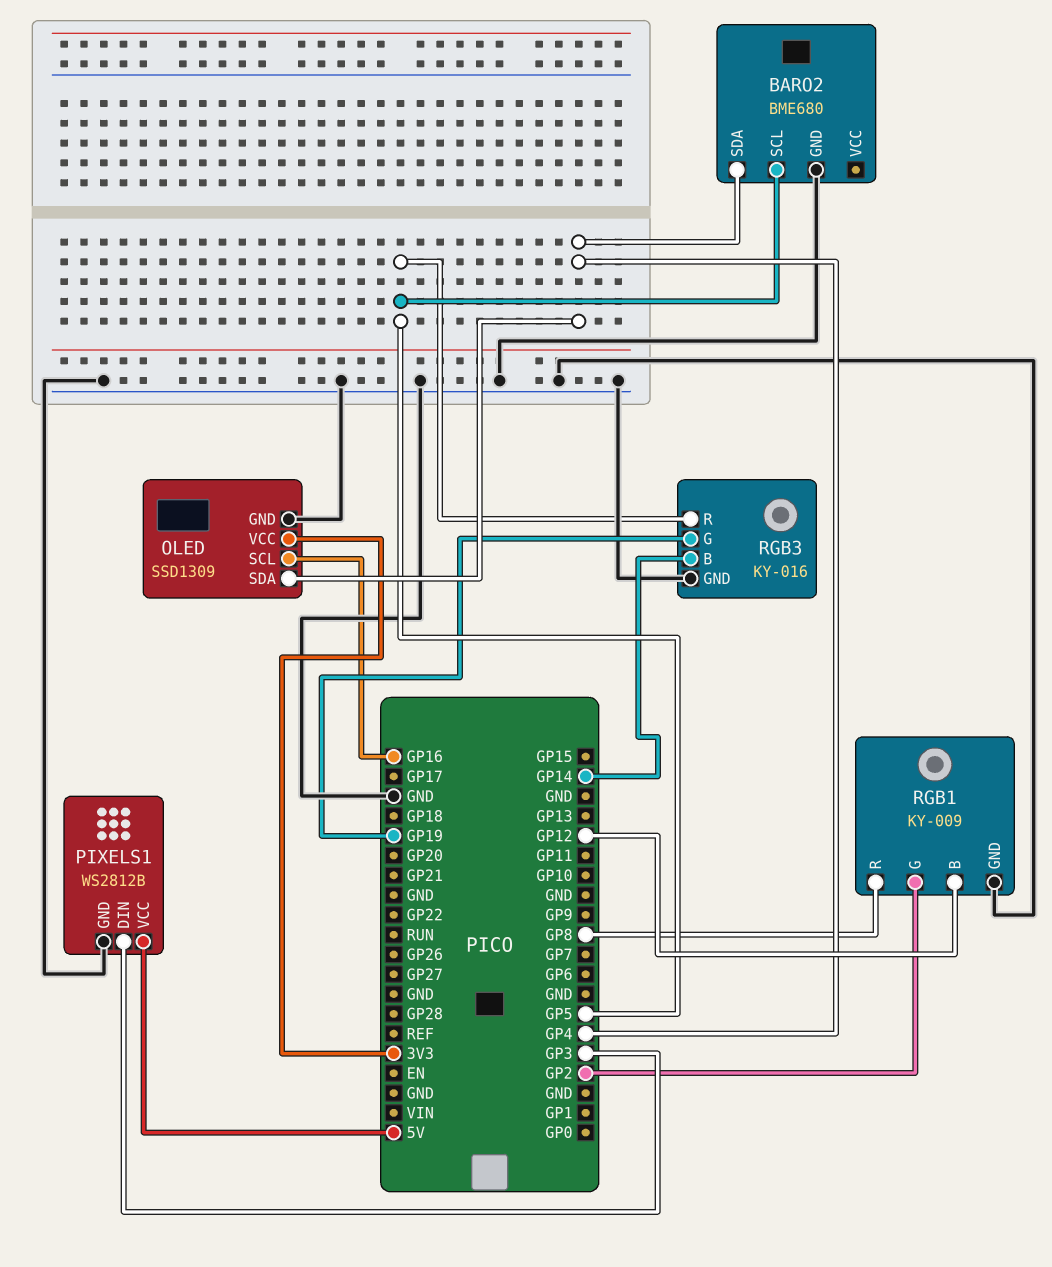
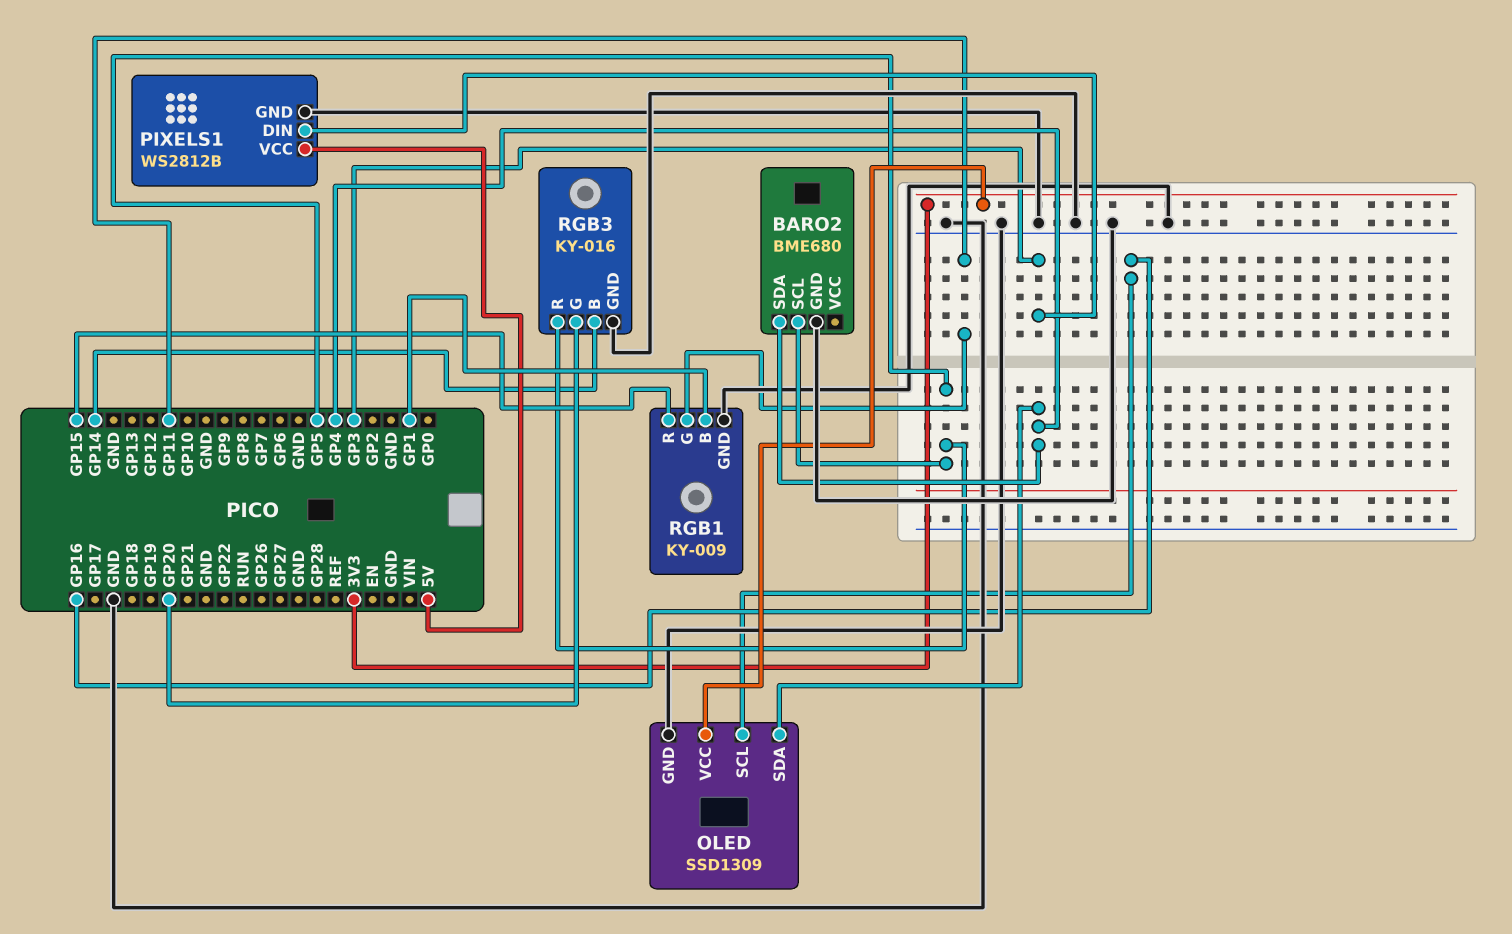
RGB1 pin B: GP12 -> GP1
RGB1 pin G: GP2 -> GP11
RGB1 pin R: GP8 -> GP15
RGB3 pin G: GP19 -> GP20

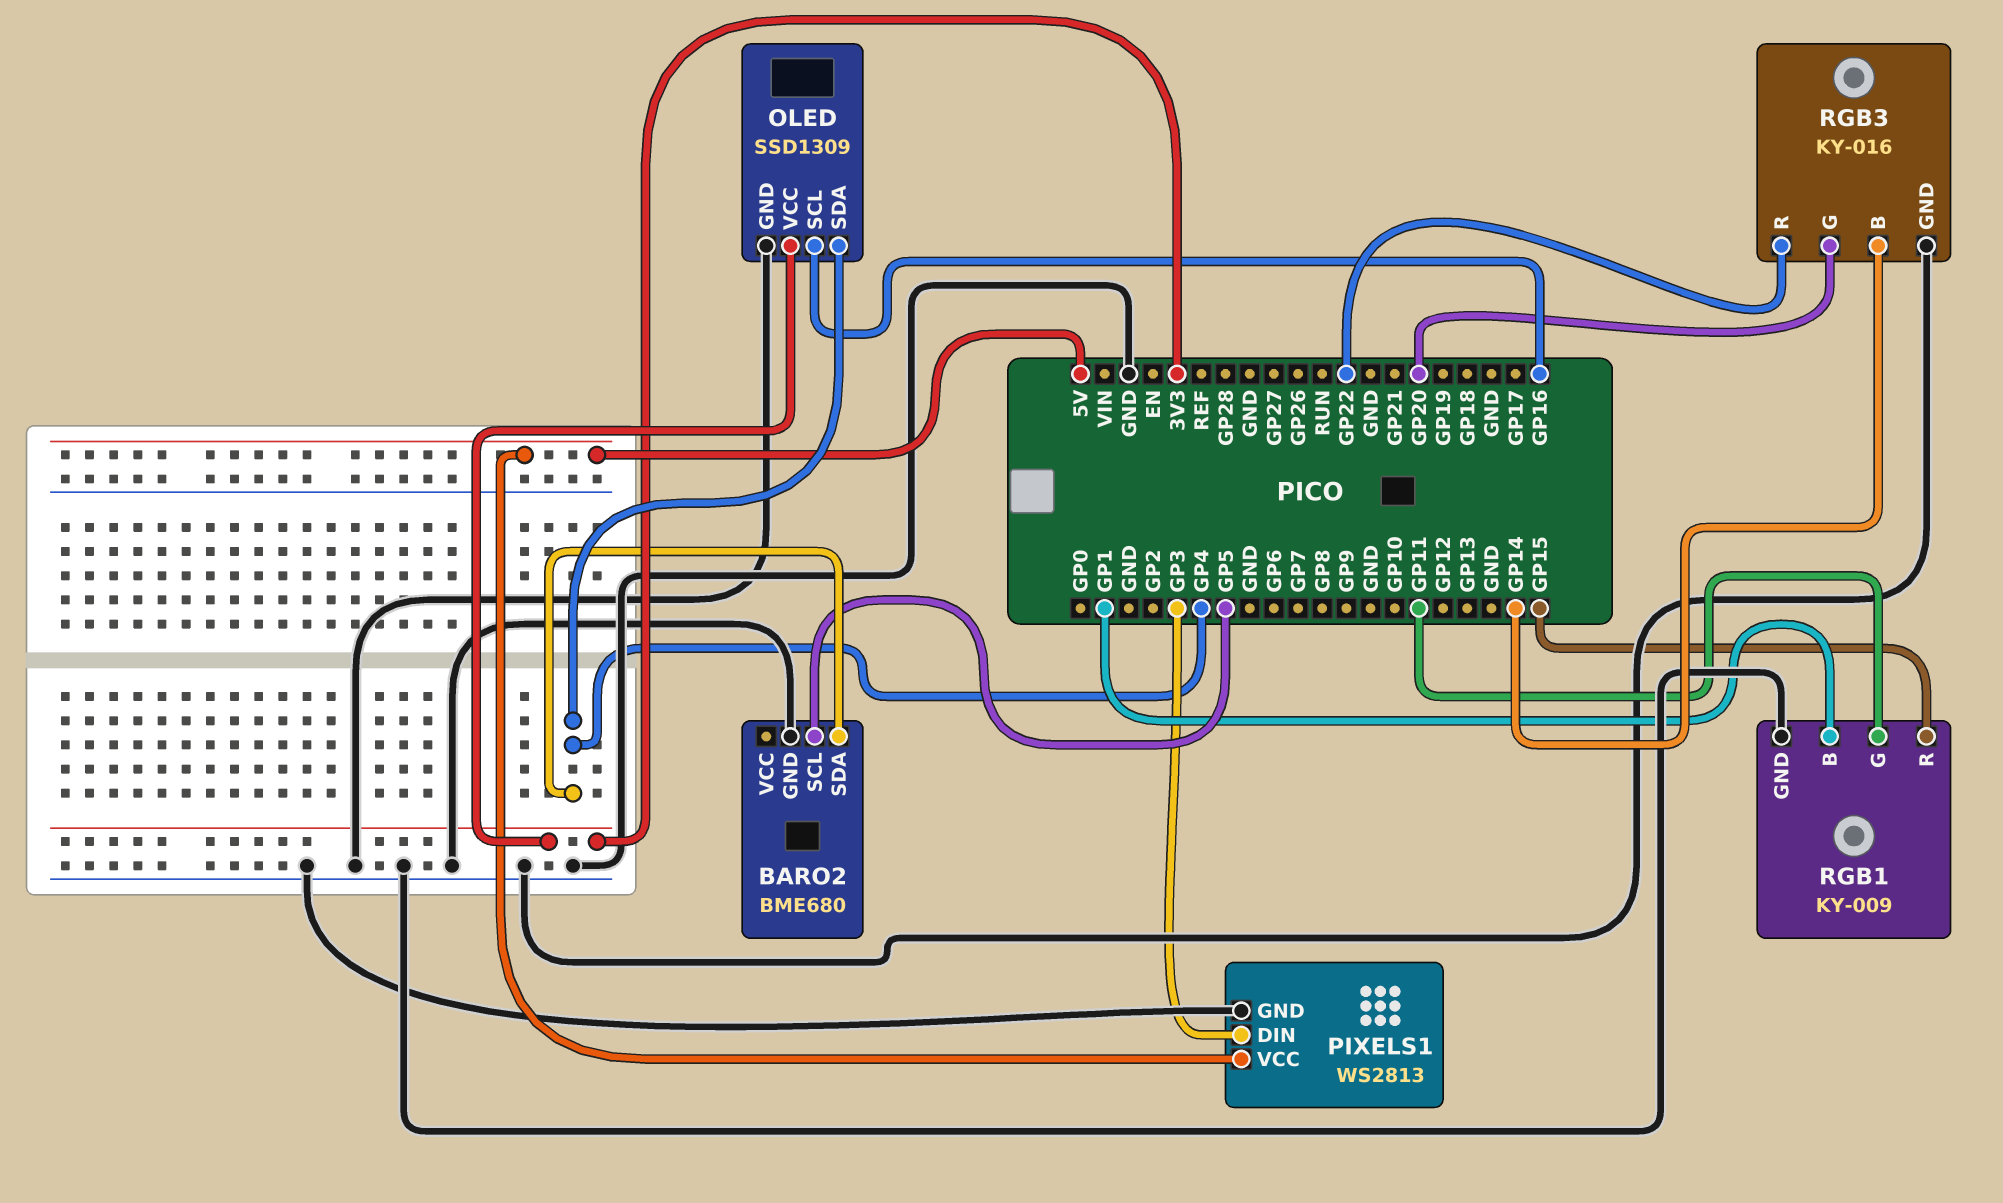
PIXELS1: WS2812B -> WS2813
RGB3 pin R: GP5 -> GP22

